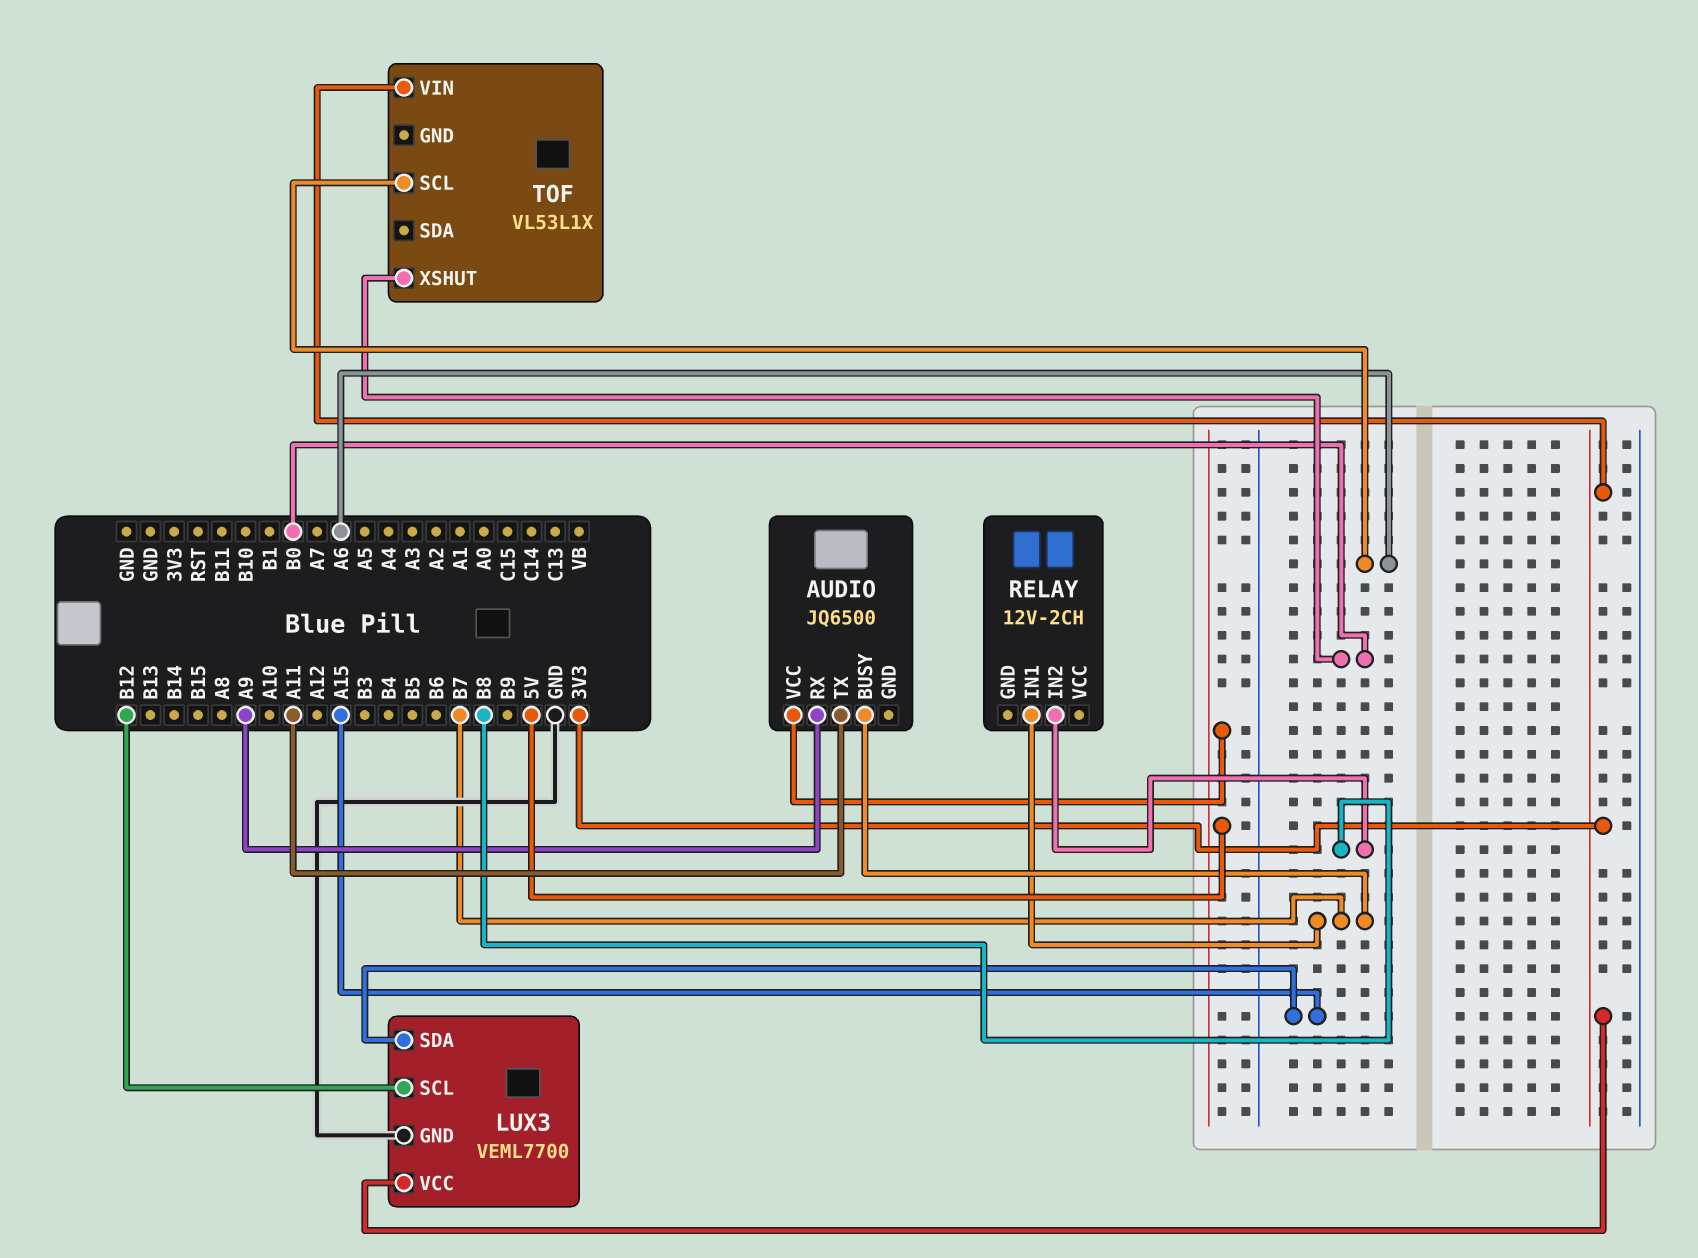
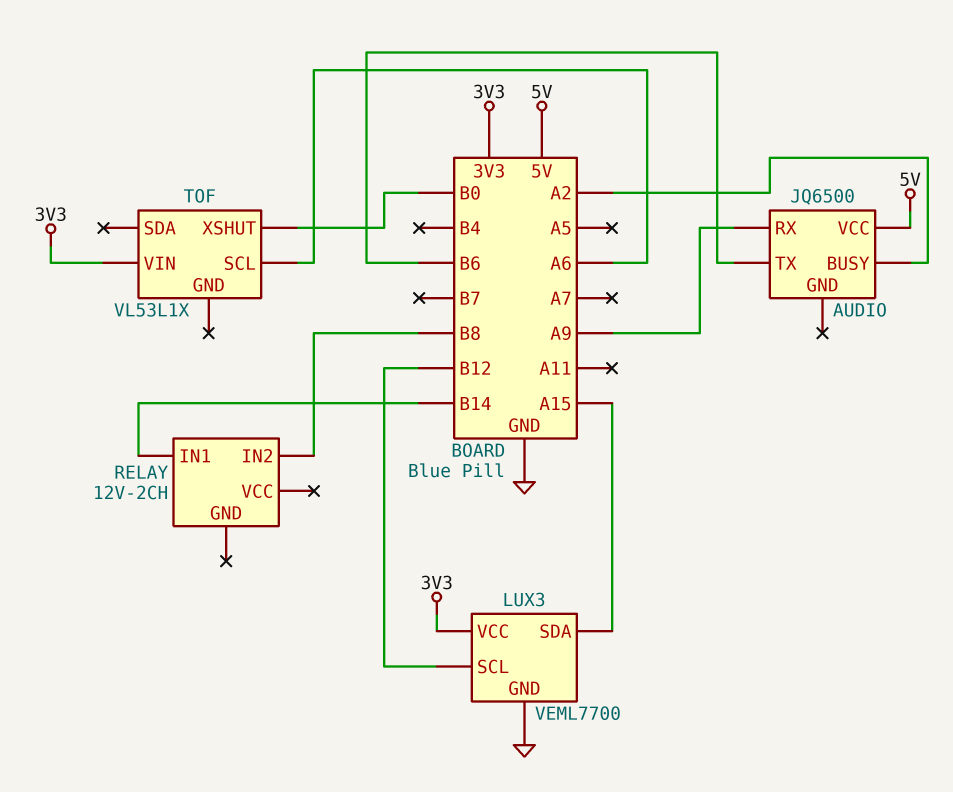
AUDIO pin BUSY: B7 -> A2
AUDIO pin TX: A11 -> B6
RELAY pin IN1: B7 -> B14

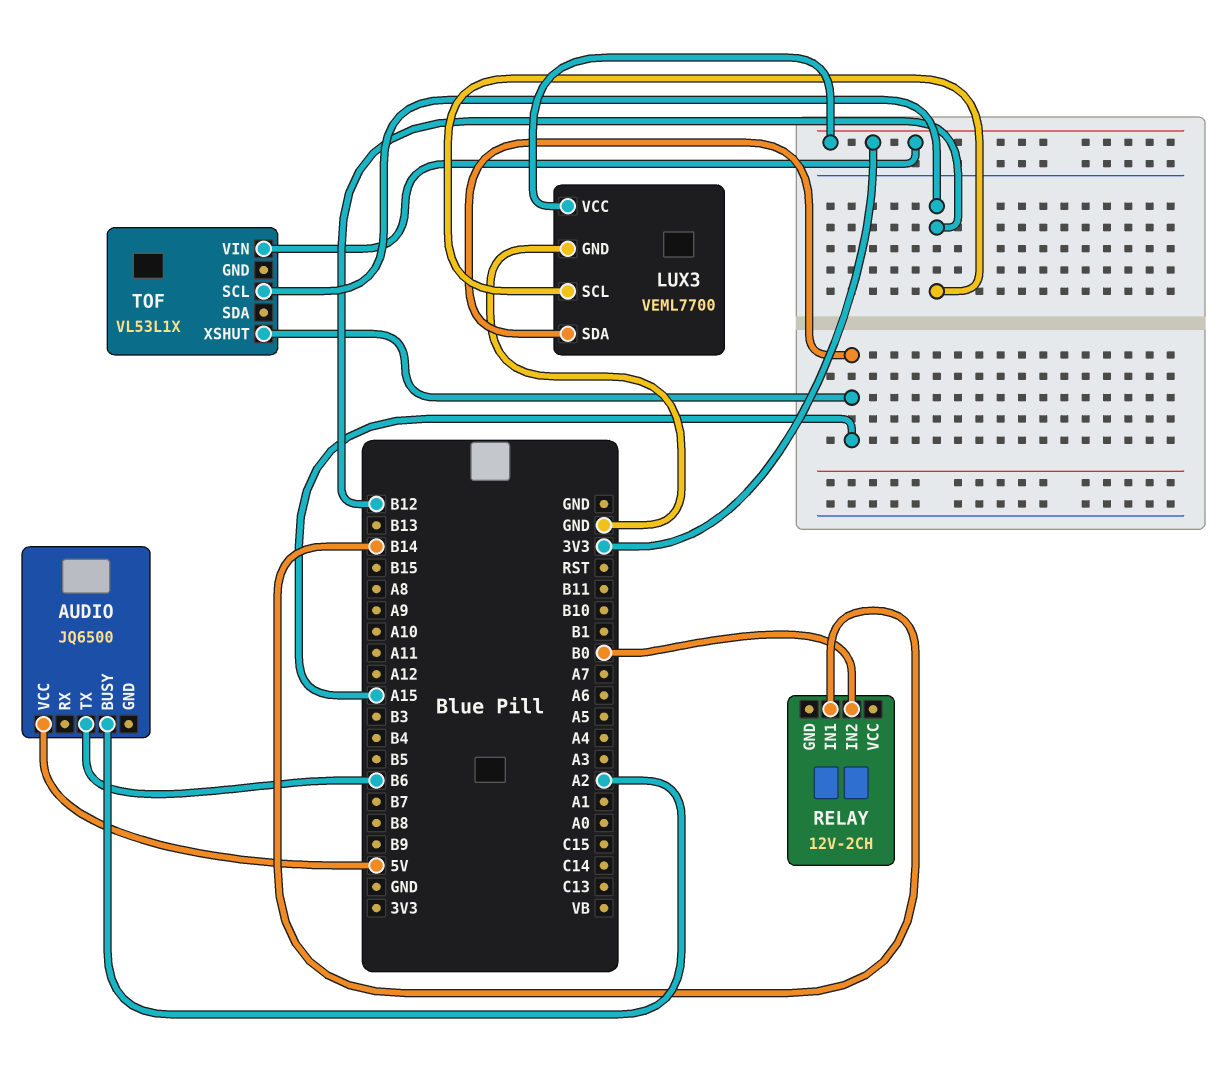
AUDIO pin RX: A9 -> none
RELAY pin IN2: B8 -> B0
TOF pin SCL: A6 -> B12
TOF pin XSHUT: B0 -> A15

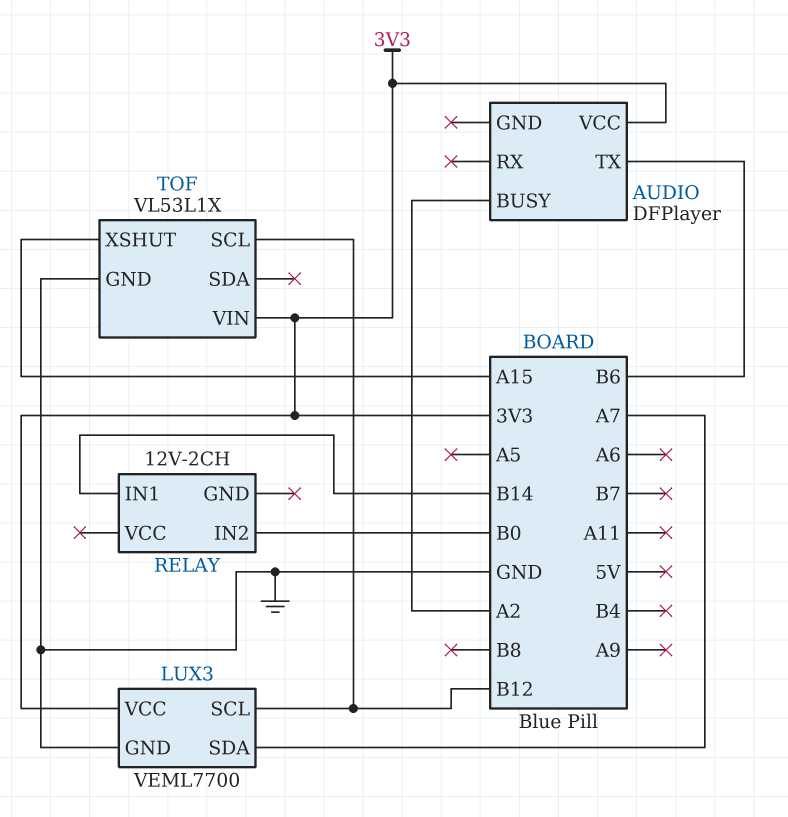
AUDIO: JQ6500 -> DFPlayer
AUDIO pin VCC: 5V -> 3V3
LUX3 pin SDA: A15 -> A7
TOF pin GND: none -> GND

